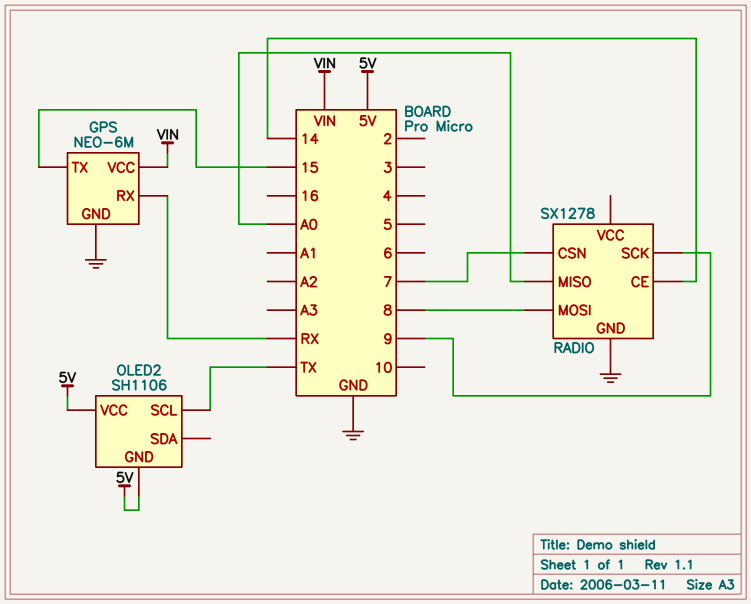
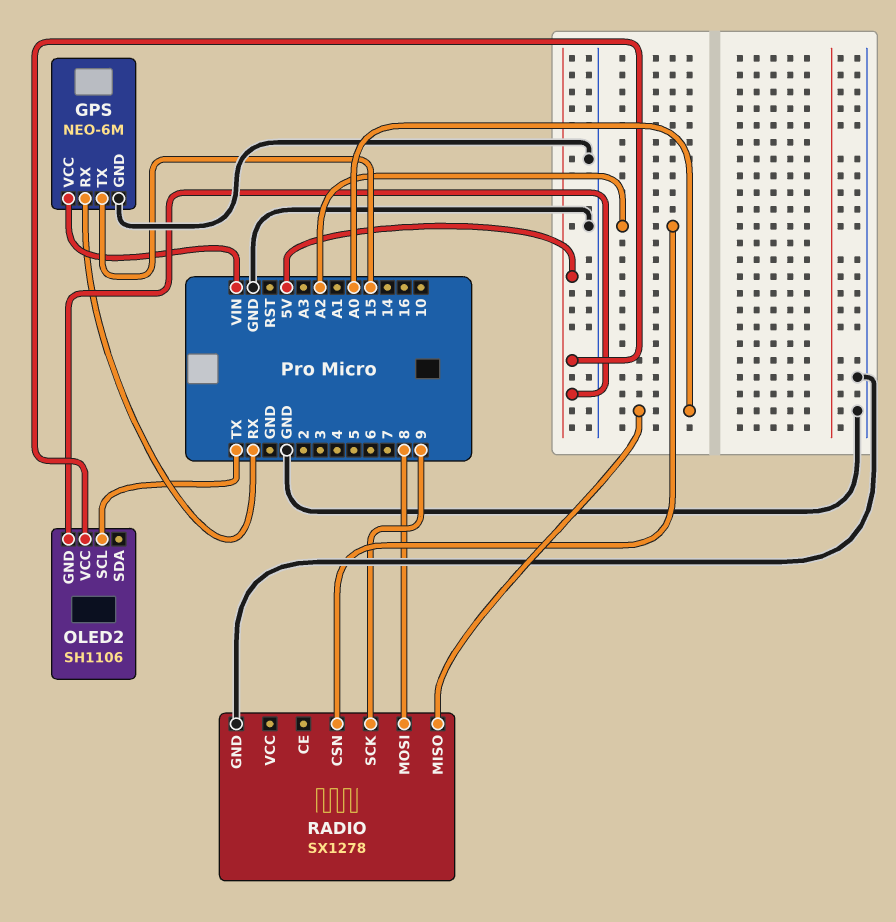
RADIO pin CE: 14 -> none
RADIO pin CSN: 7 -> A2

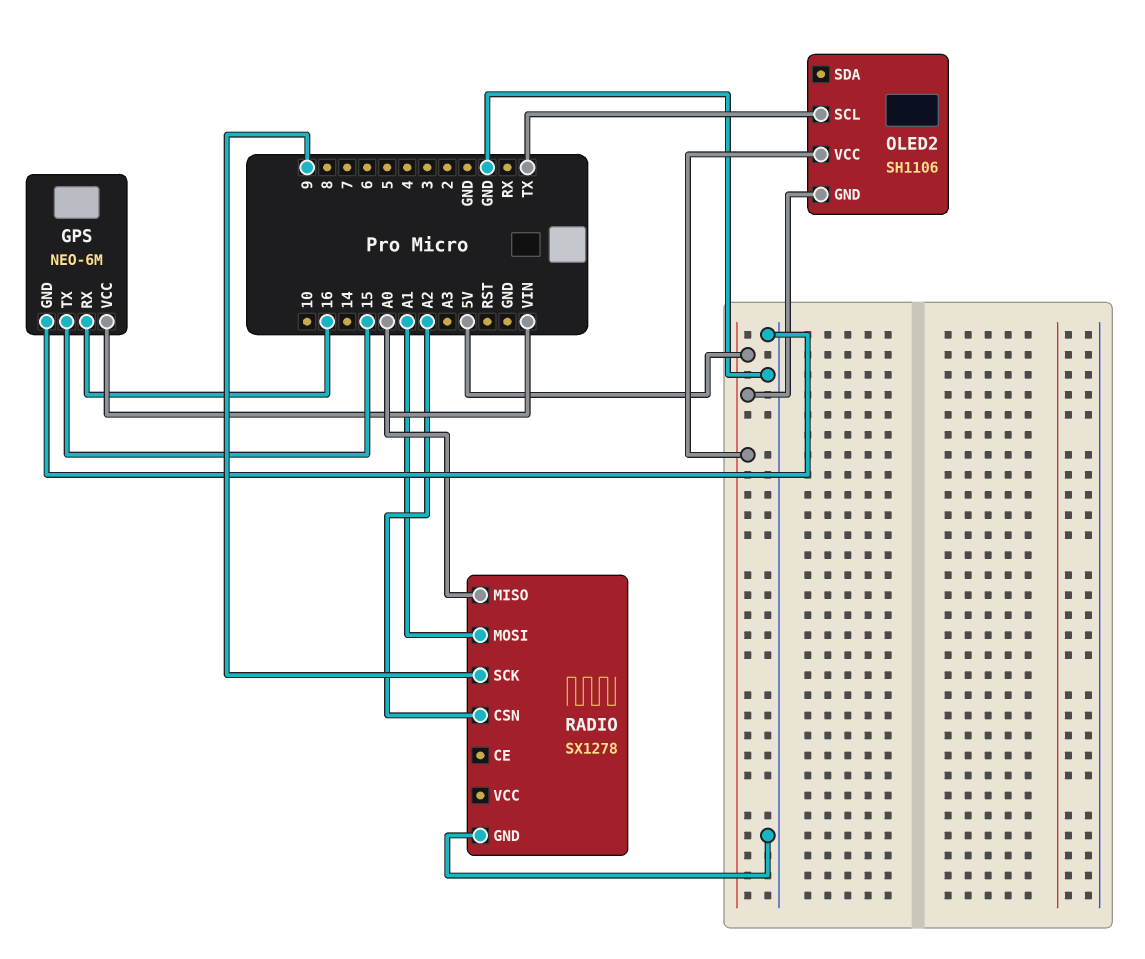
GPS pin RX: RX -> 16
RADIO pin MOSI: 8 -> A1

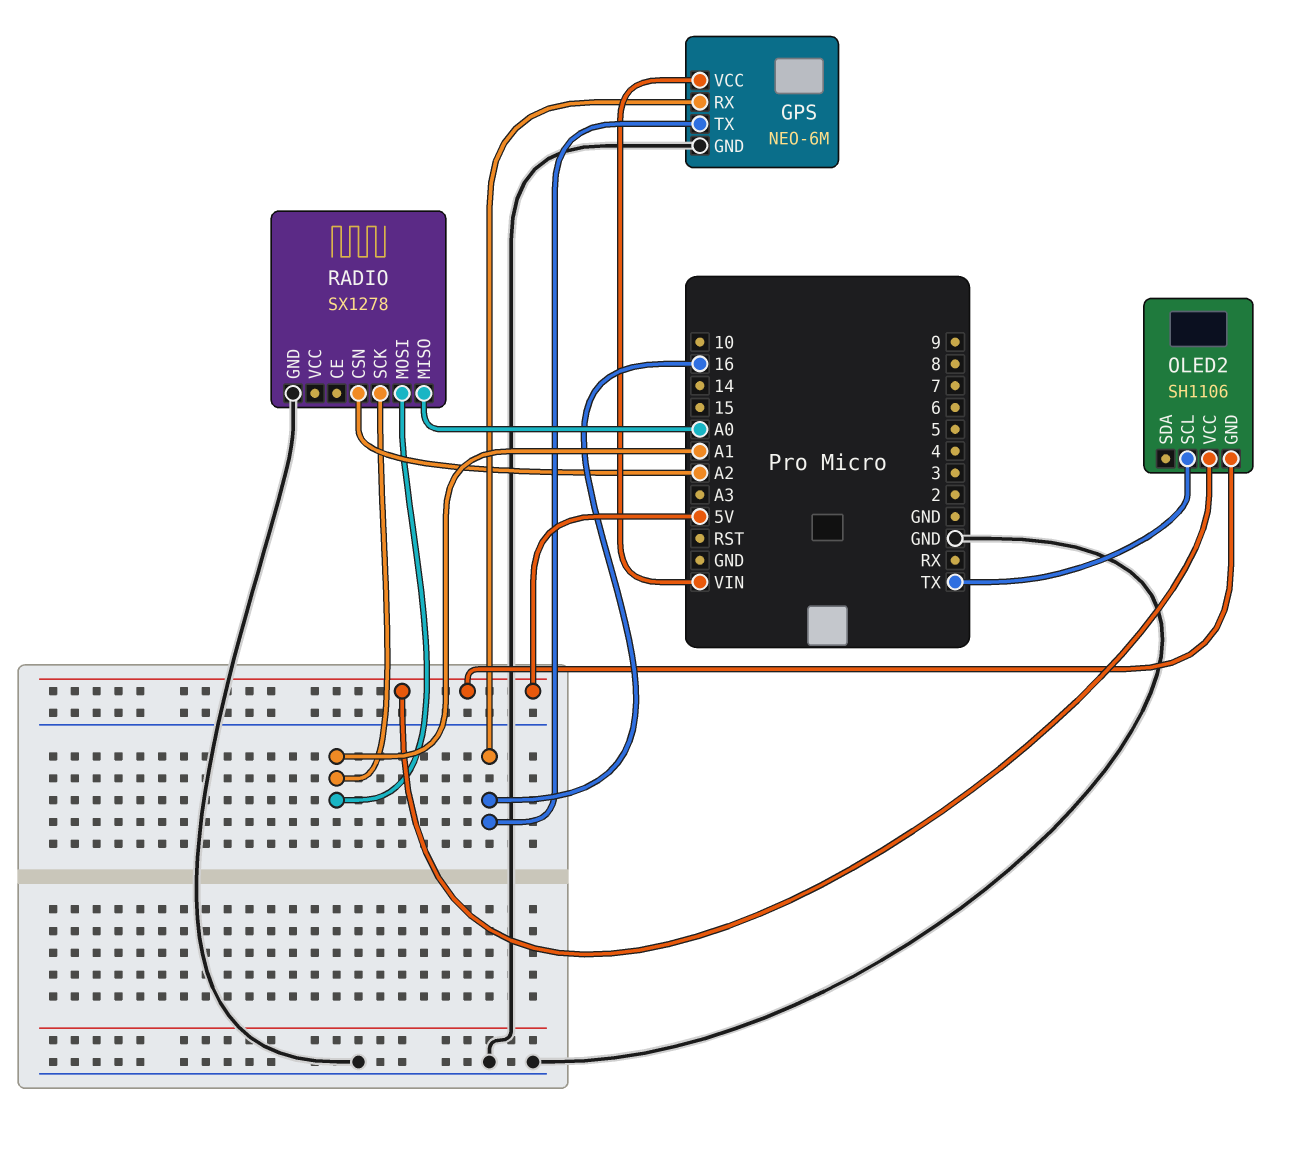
GPS pin TX: 15 -> 16
RADIO pin SCK: 9 -> A1

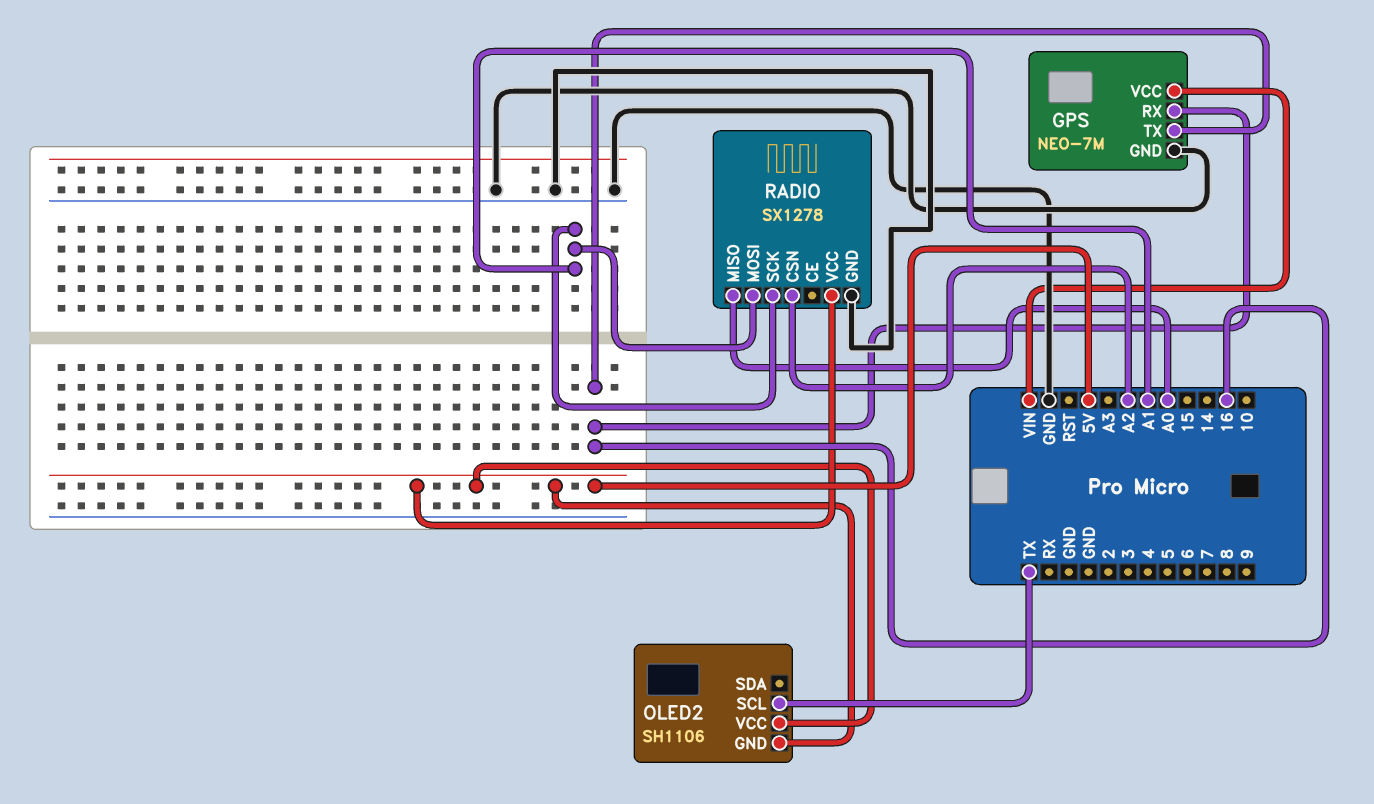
GPS: NEO-6M -> NEO-7M
RADIO pin VCC: none -> 5V

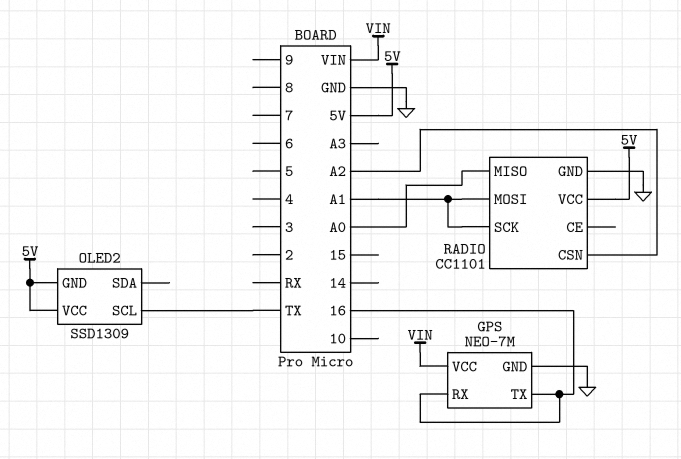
OLED2: SH1106 -> SSD1309
RADIO: SX1278 -> CC1101

